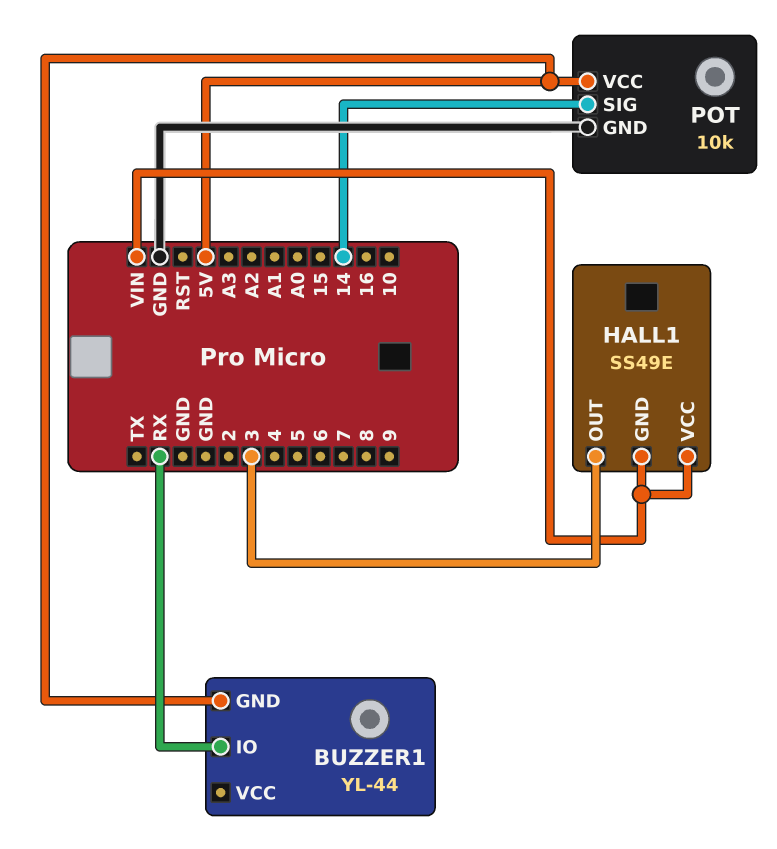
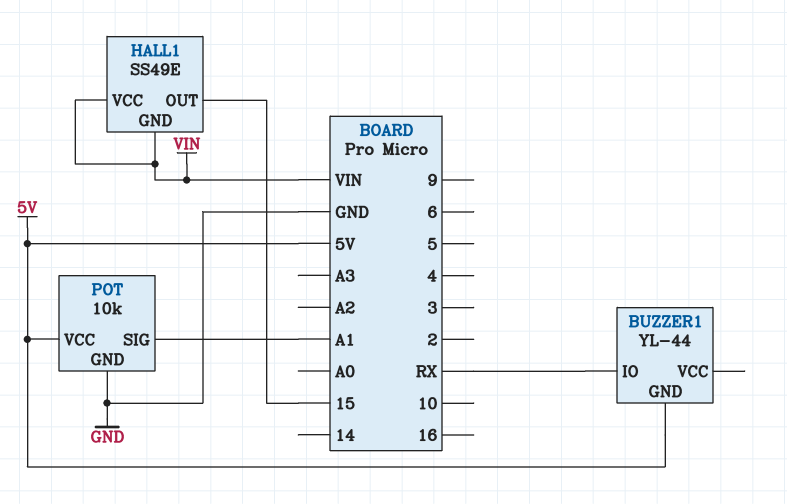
HALL1 pin OUT: 3 -> 15
POT pin SIG: 14 -> A1

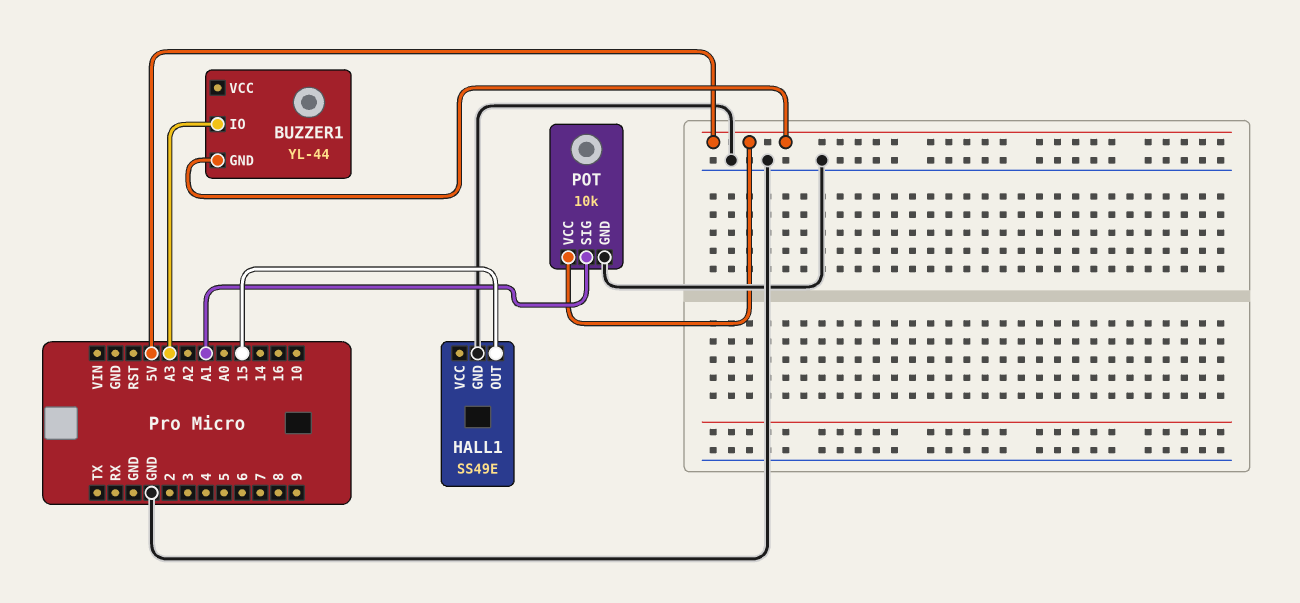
BUZZER1 pin IO: RX -> A3
HALL1 pin GND: VIN -> GND
HALL1 pin VCC: VIN -> none

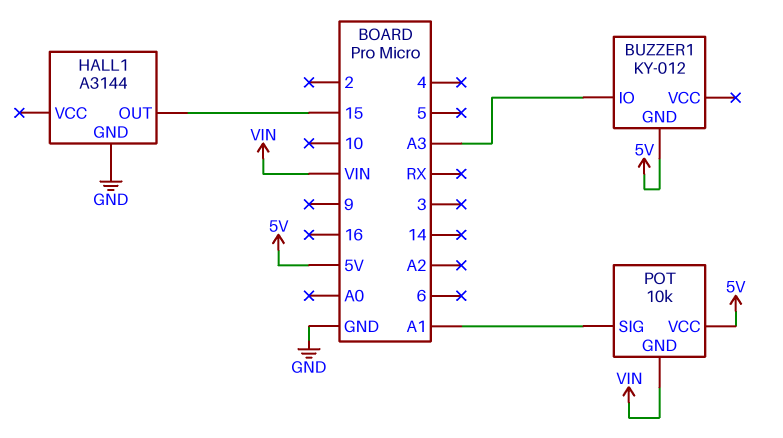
BUZZER1: YL-44 -> KY-012
HALL1: SS49E -> A3144
POT pin GND: GND -> VIN

